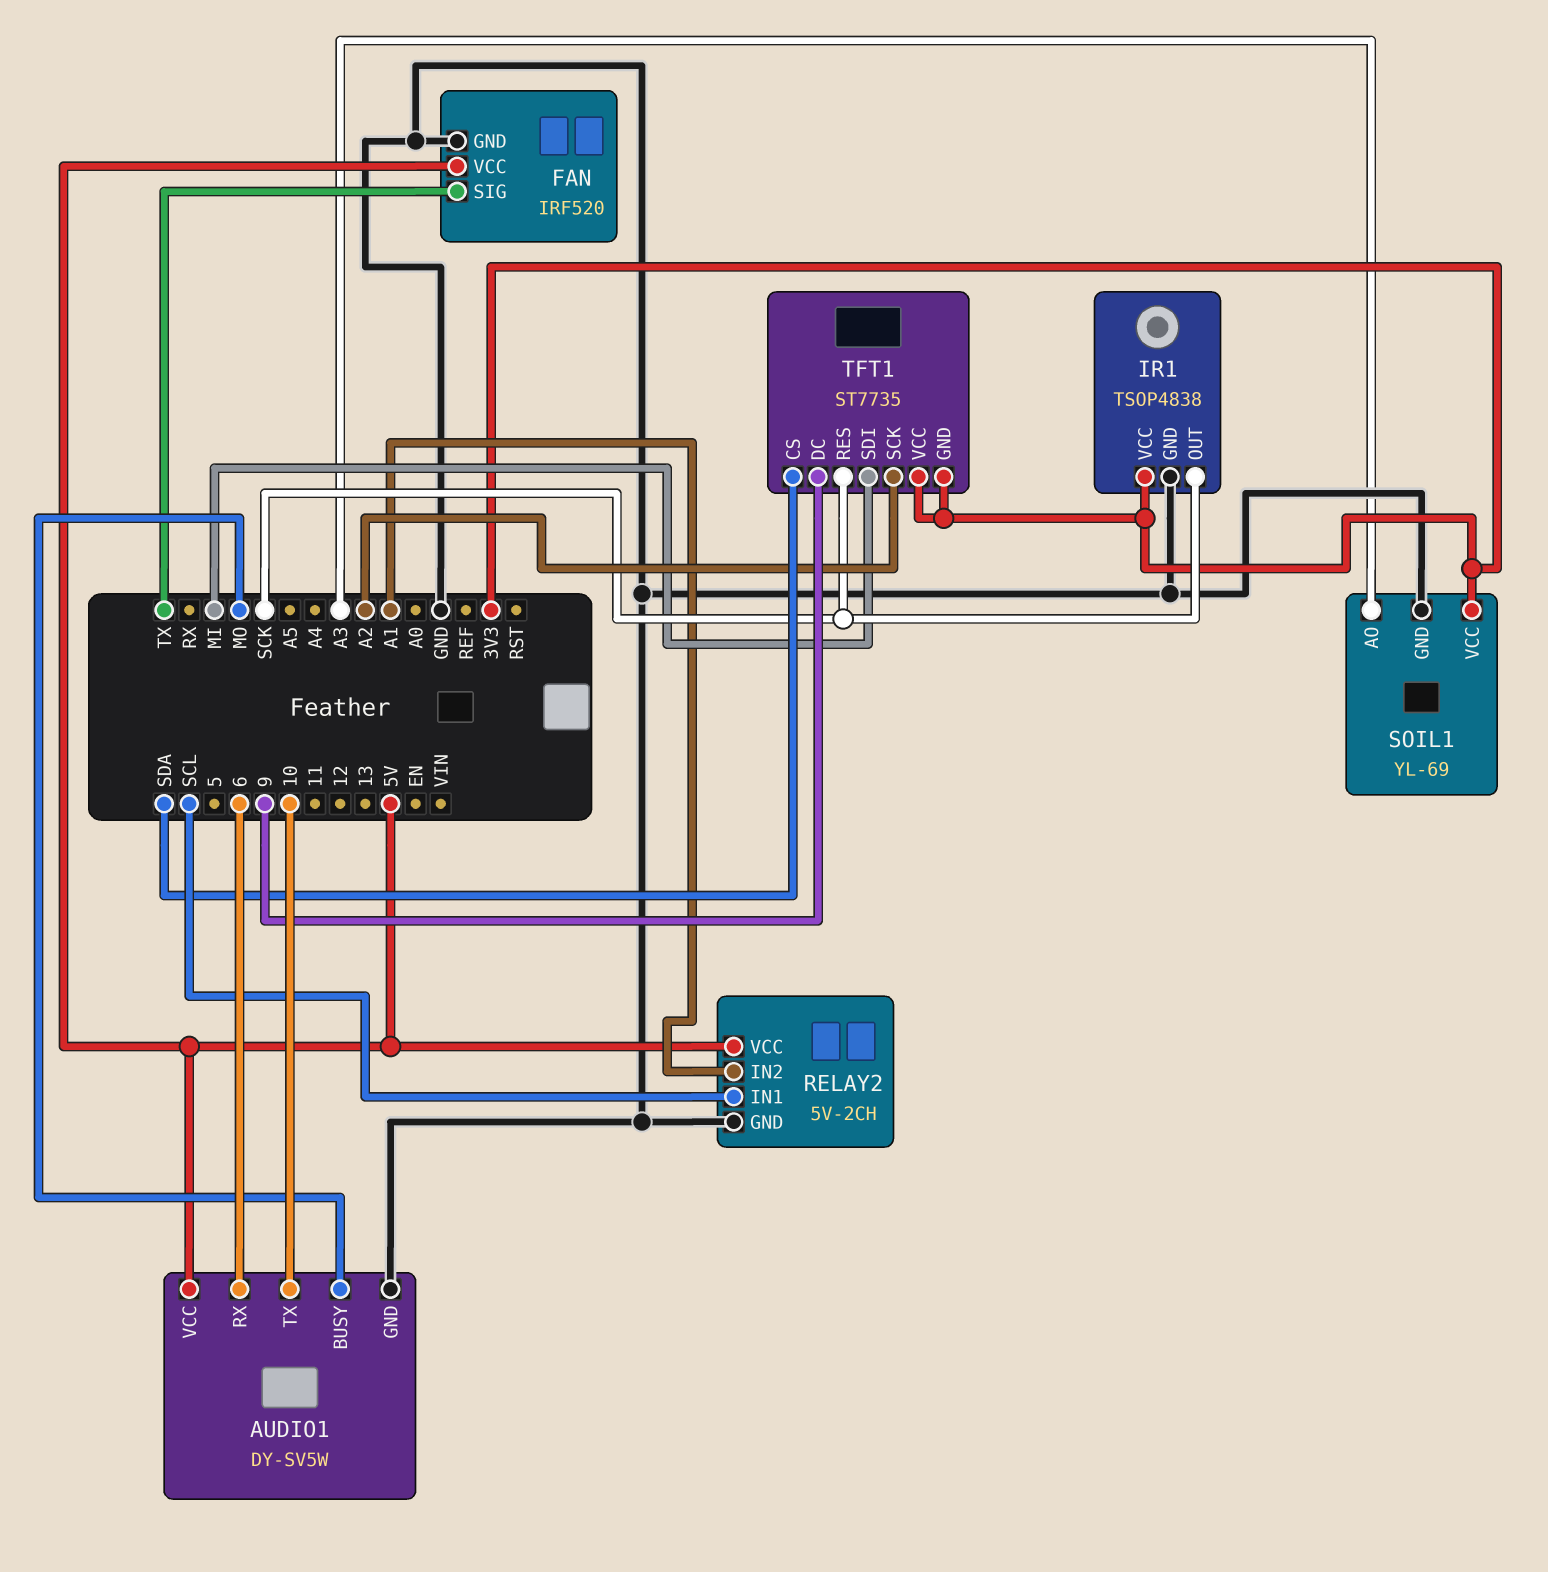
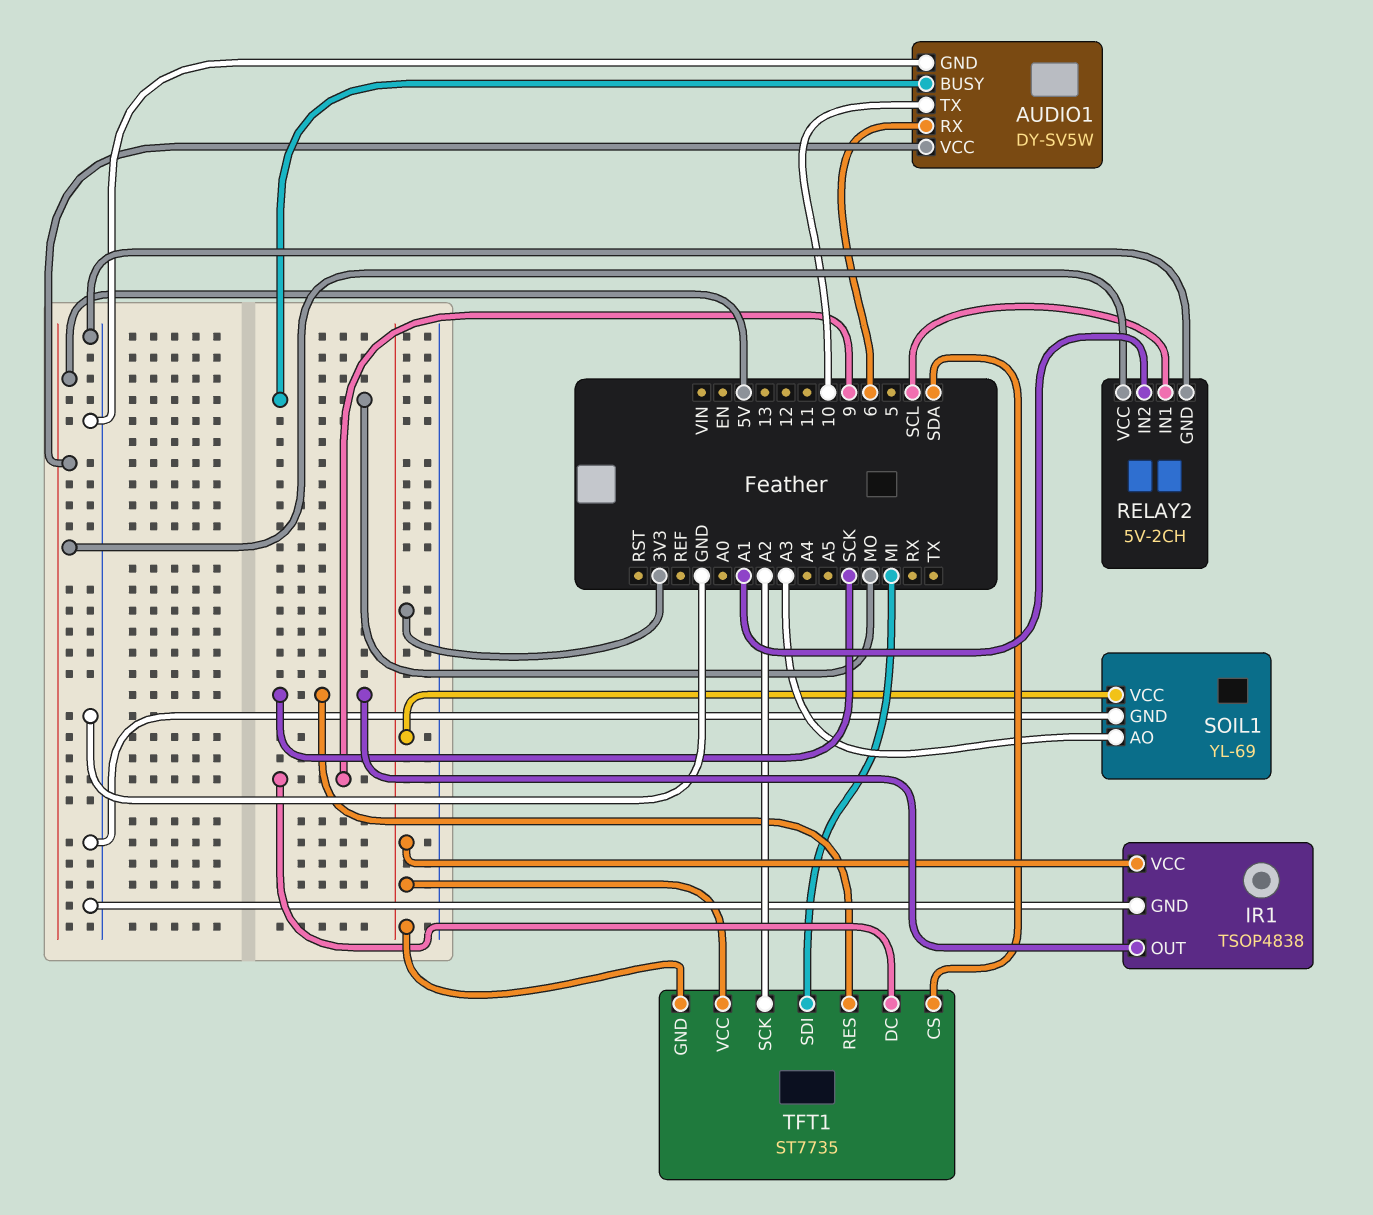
FAN: IRF520 -> none
FAN pin GND: GND -> none
FAN pin SIG: TX -> none
FAN pin VCC: 5V -> none

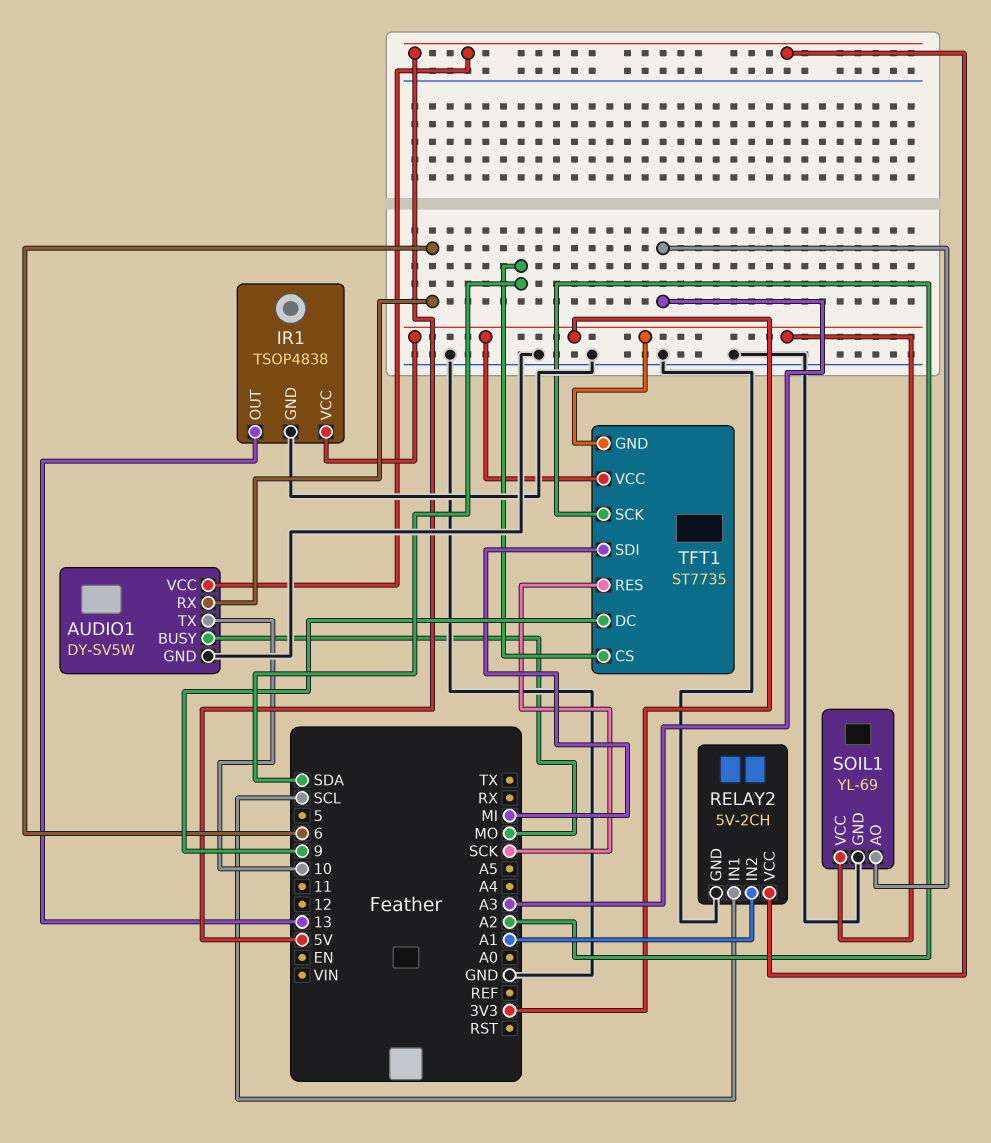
IR1 pin OUT: SCK -> 13

